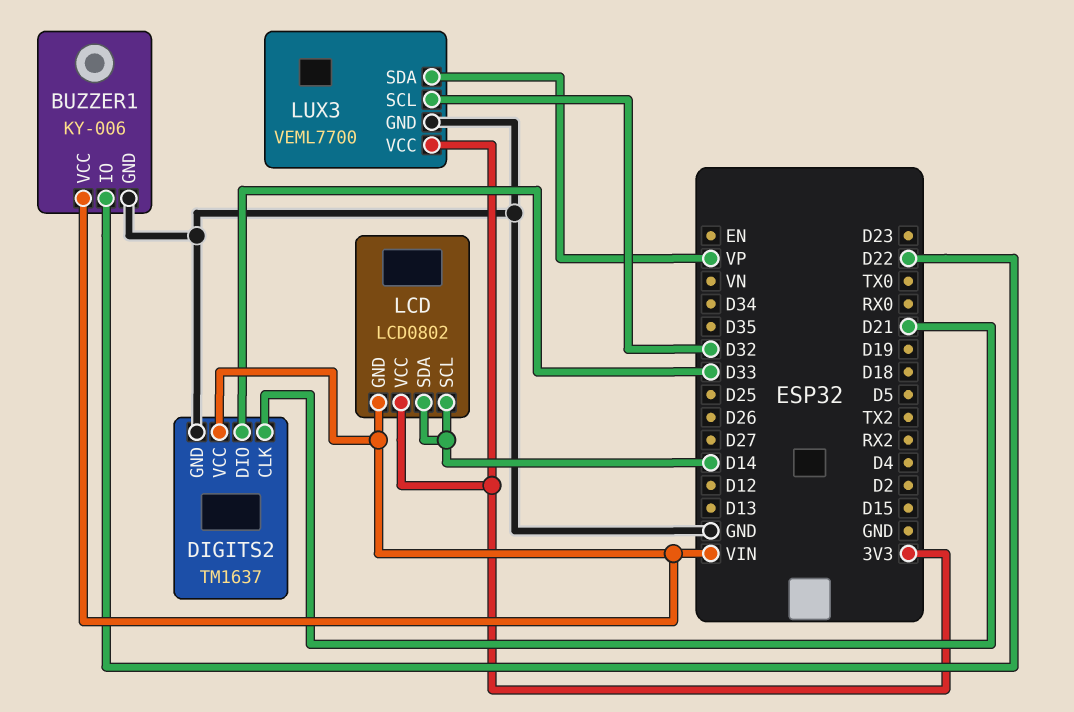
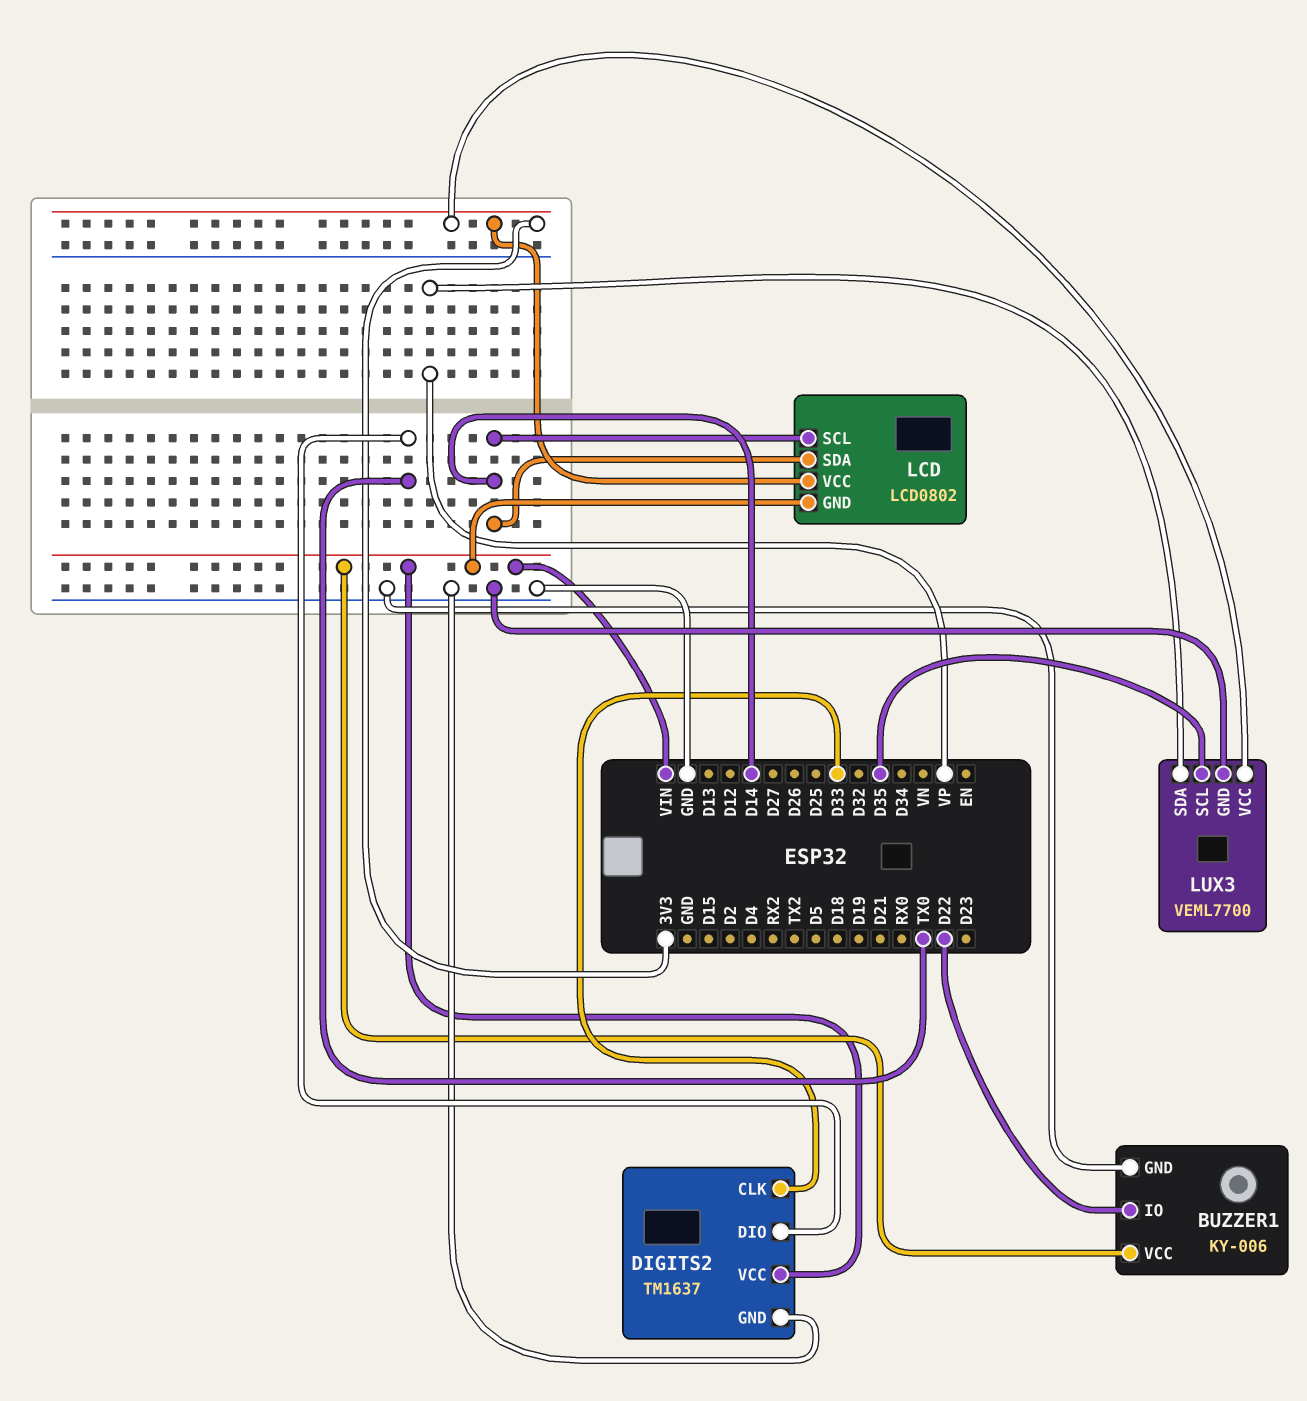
DIGITS2 pin CLK: D21 -> D33
DIGITS2 pin DIO: D33 -> TX0
LUX3 pin SCL: D32 -> D35

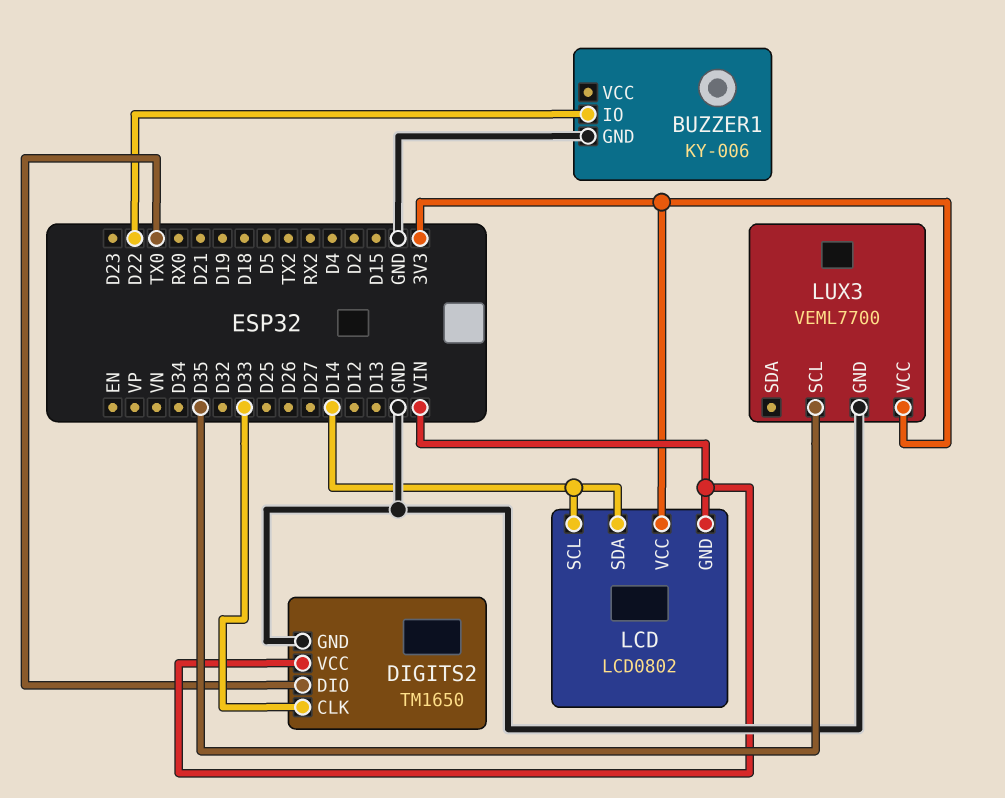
BUZZER1 pin VCC: VIN -> none
DIGITS2: TM1637 -> TM1650
LUX3 pin SDA: VP -> none

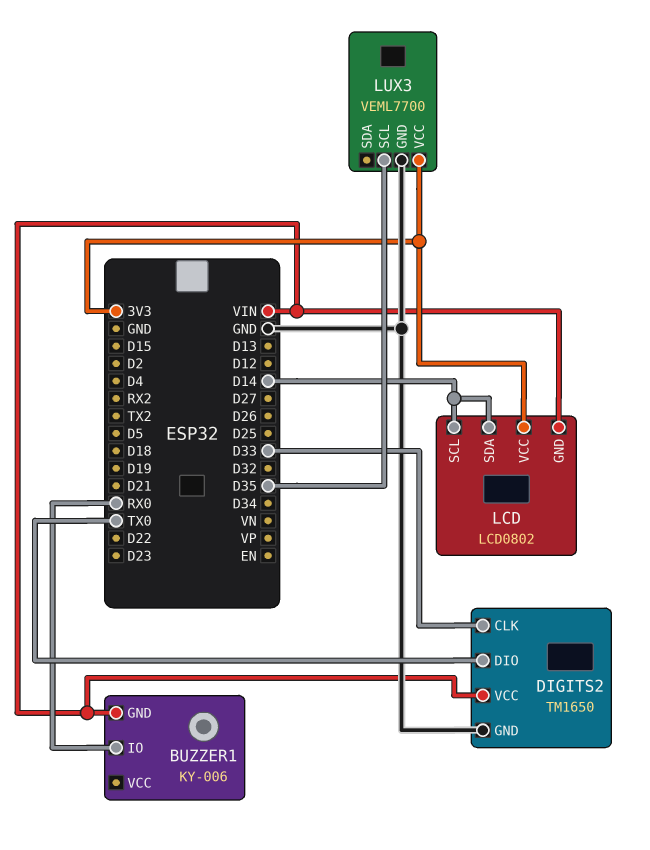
BUZZER1 pin GND: GND -> VIN
BUZZER1 pin IO: D22 -> RX0

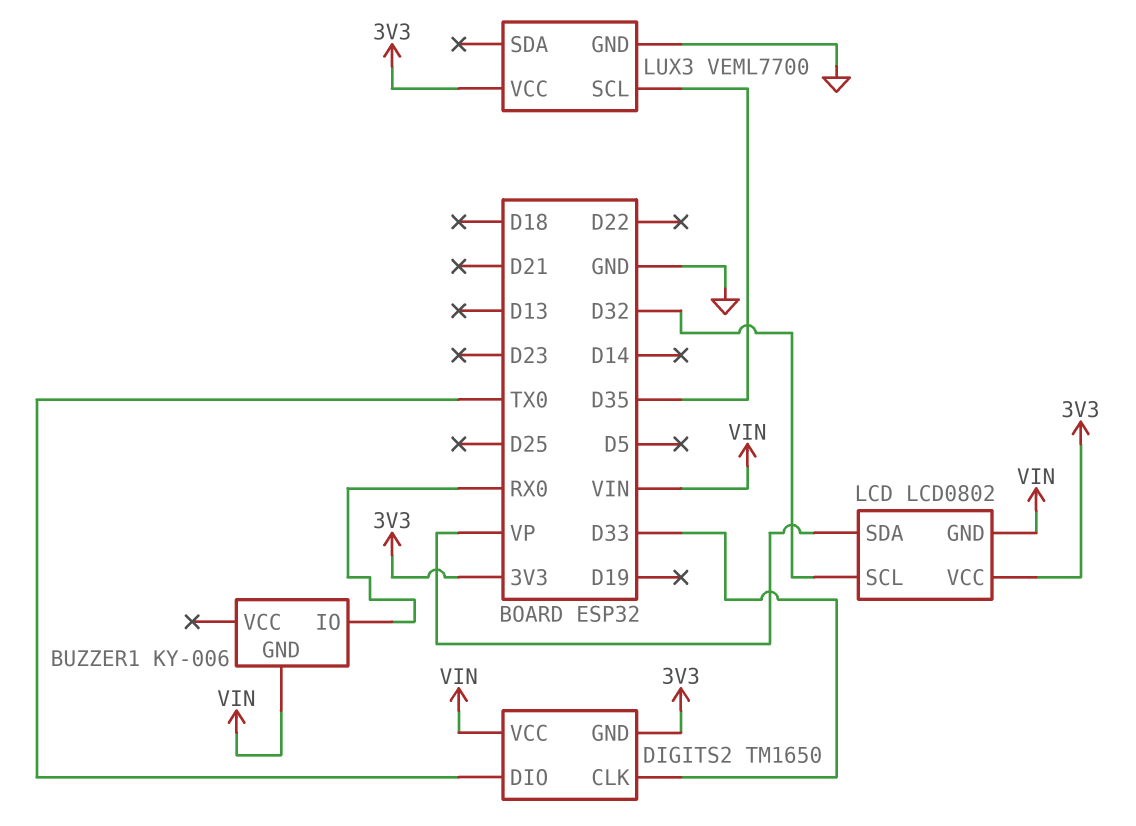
DIGITS2 pin GND: GND -> 3V3
LCD pin SCL: D14 -> D32
LCD pin SDA: D14 -> VP

